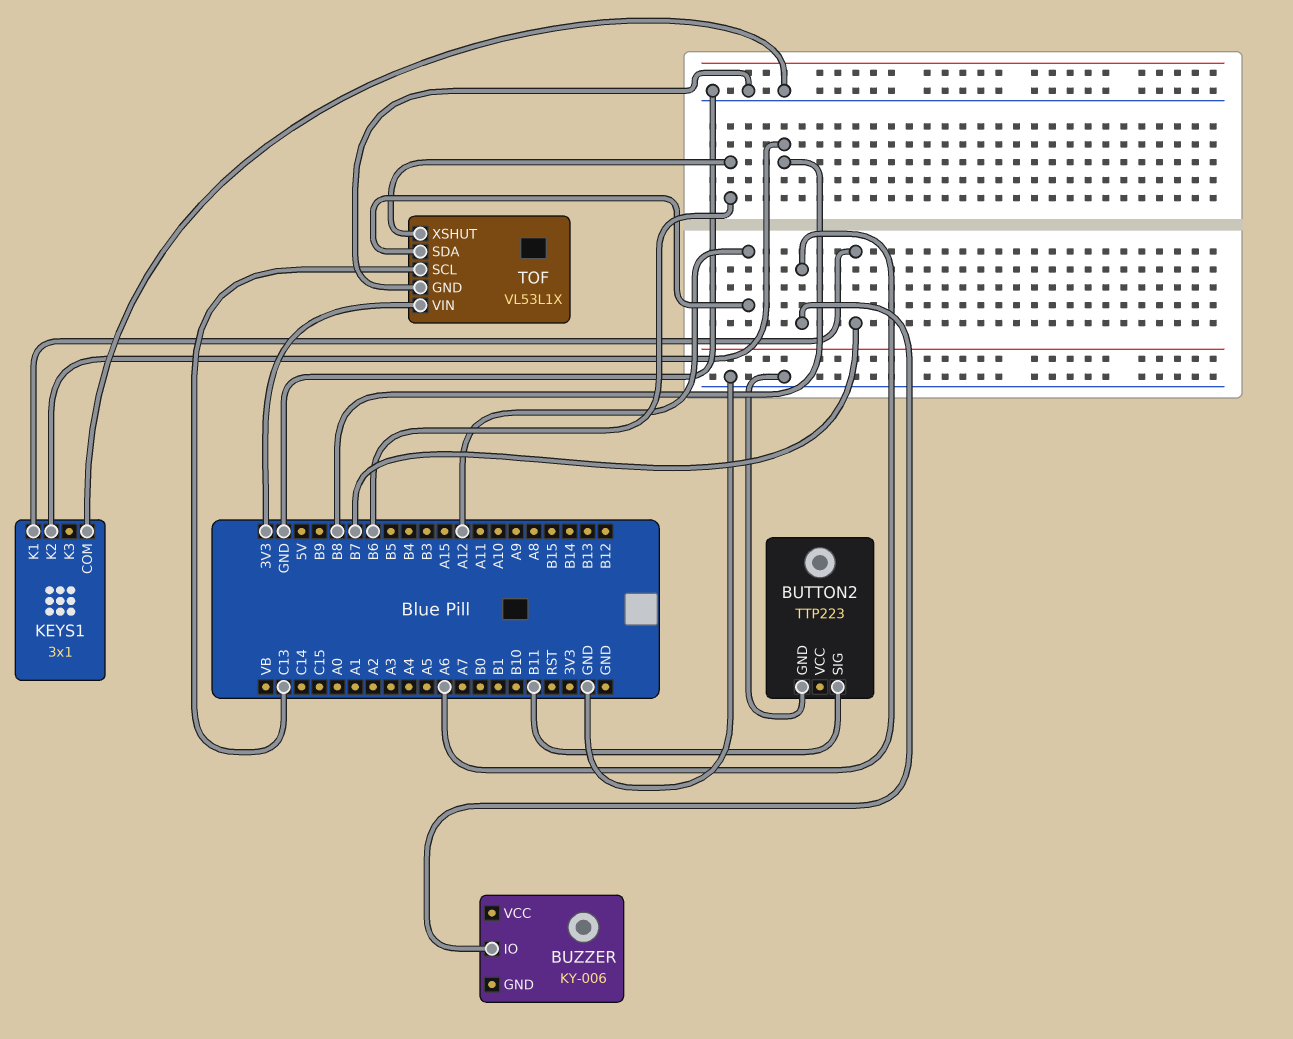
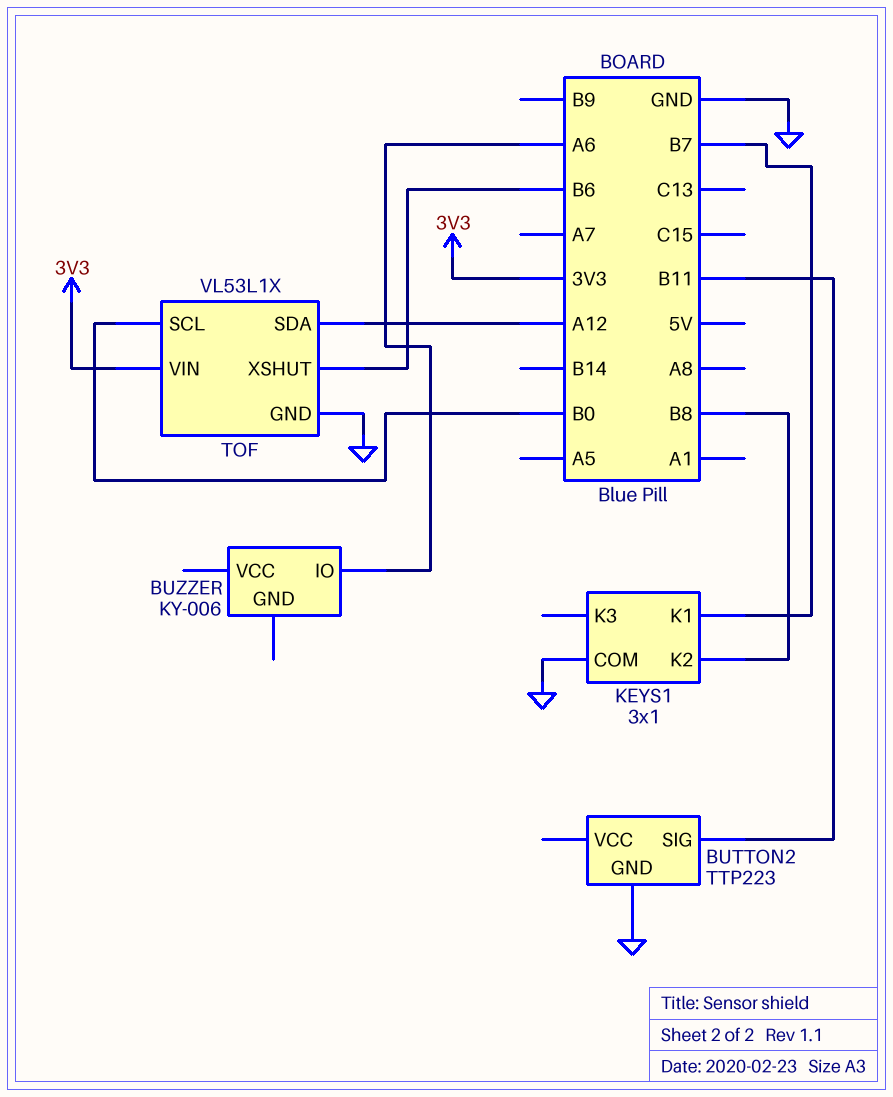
TOF pin SCL: C13 -> B0

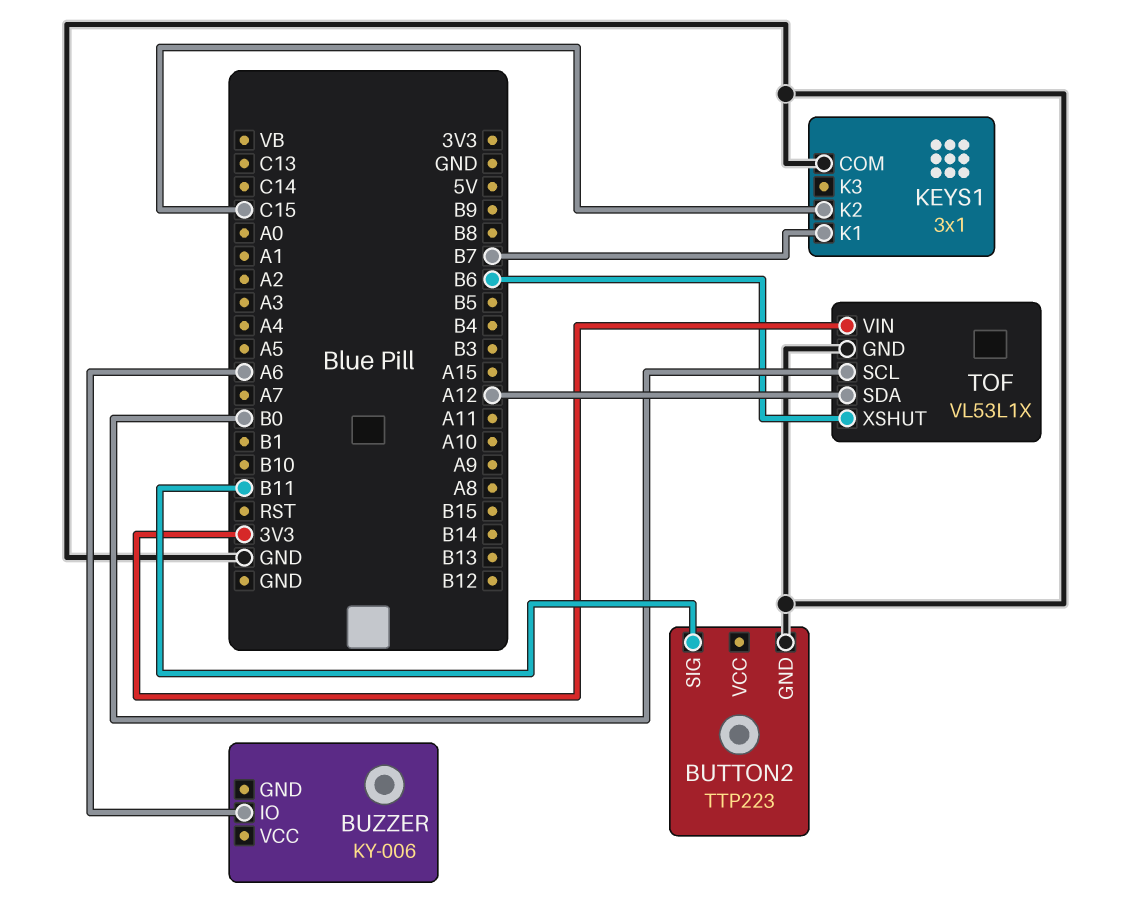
KEYS1 pin K2: B8 -> C15

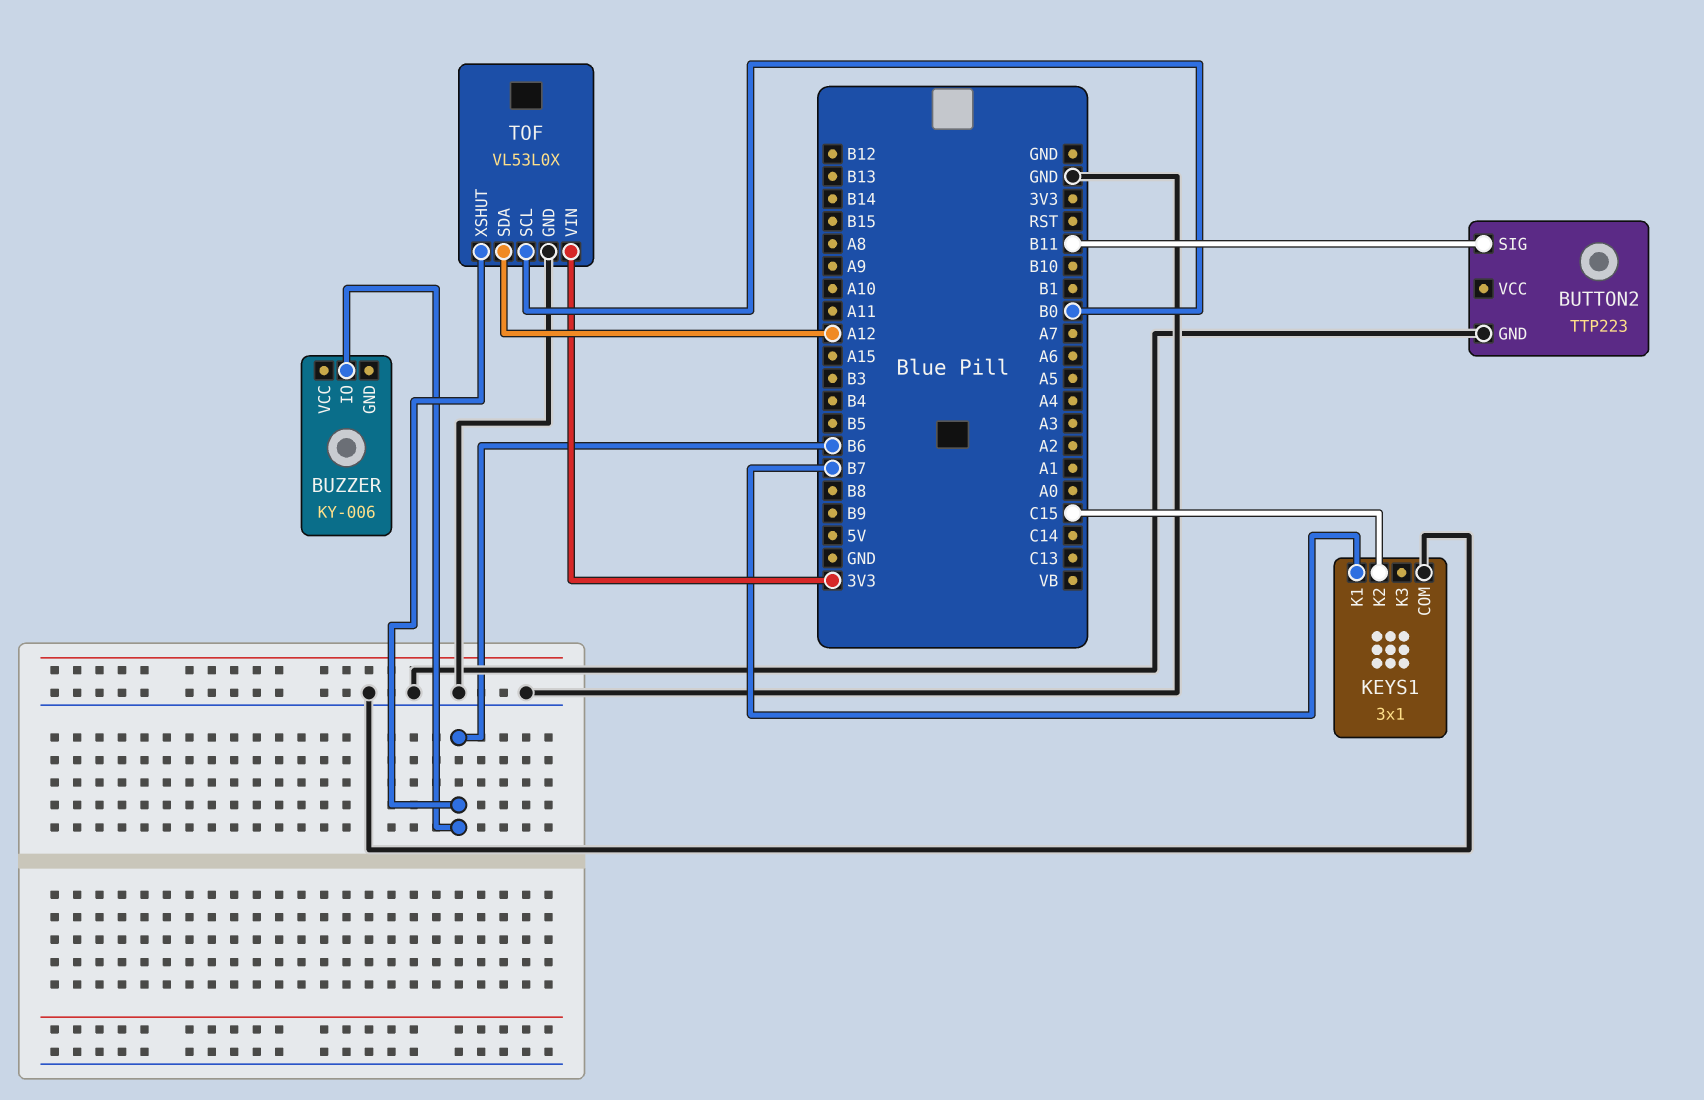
BUZZER pin IO: A6 -> B6
TOF: VL53L1X -> VL53L0X

